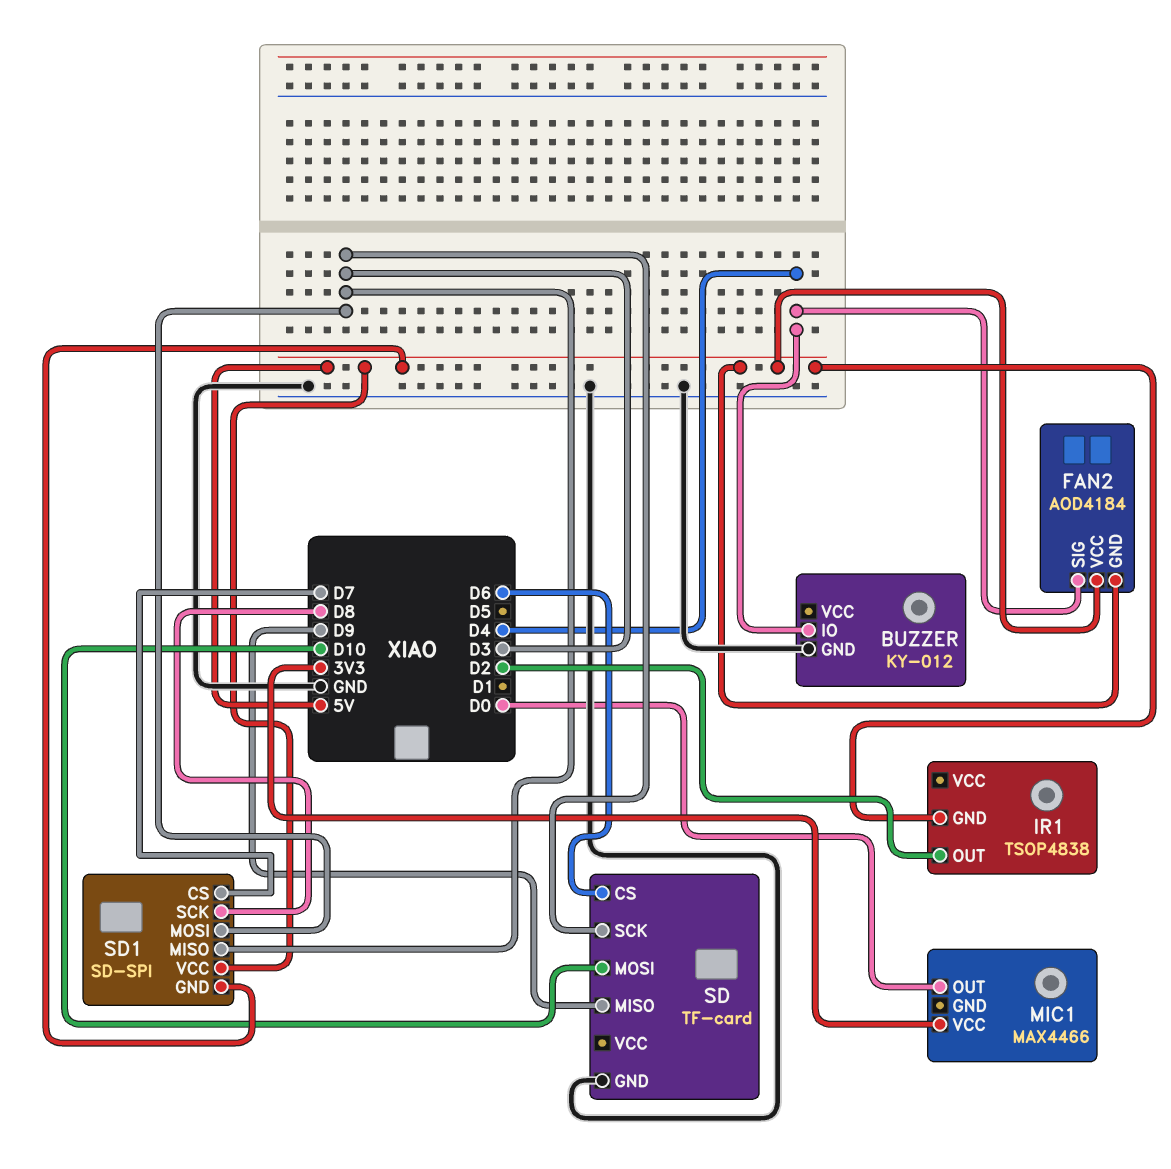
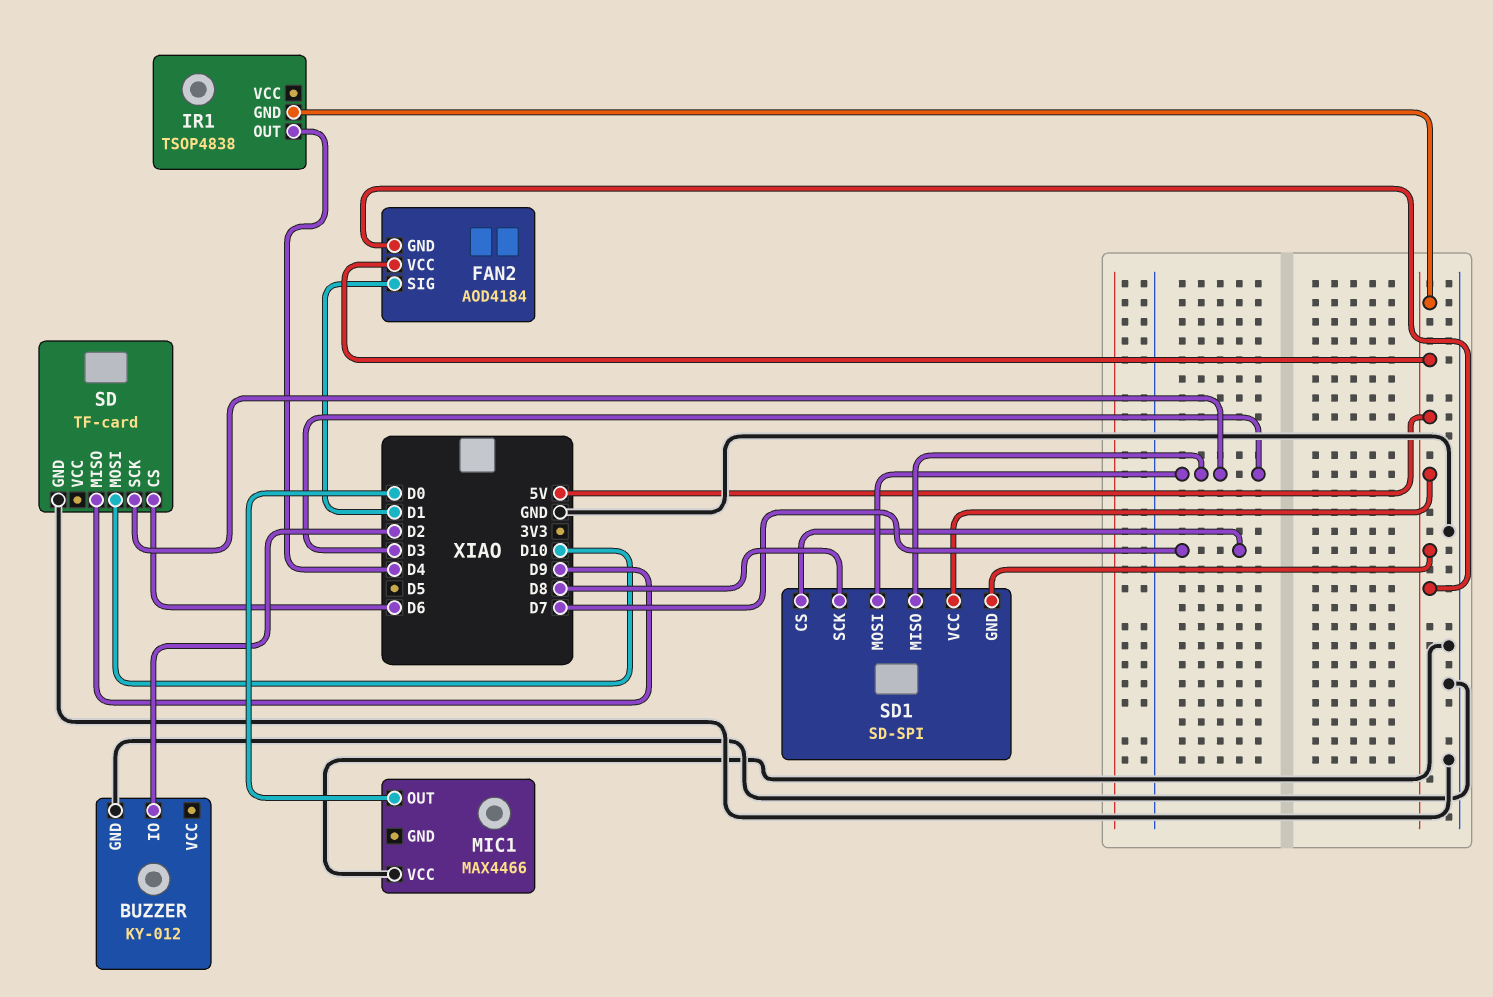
BUZZER pin IO: D4 -> D2
FAN2 pin SIG: D4 -> D1
IR1 pin OUT: D2 -> D4
MIC1 pin VCC: 3V3 -> GND

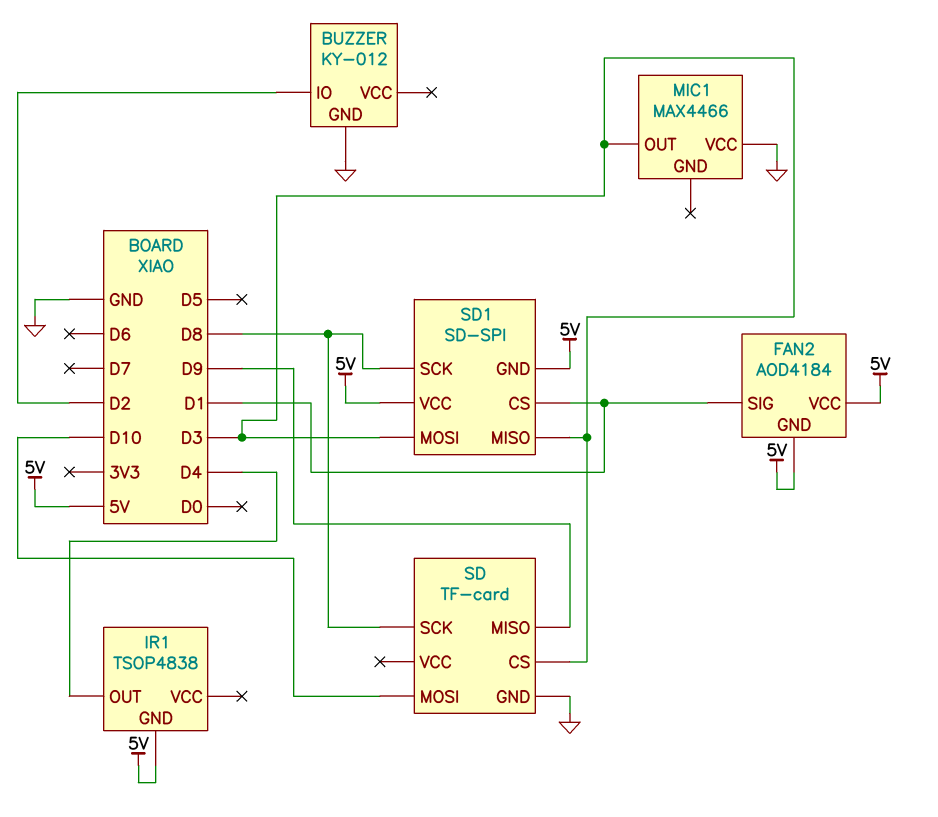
MIC1 pin OUT: D0 -> D3
SD pin CS: D6 -> D3
SD pin SCK: D3 -> D8
SD1 pin CS: D7 -> D1

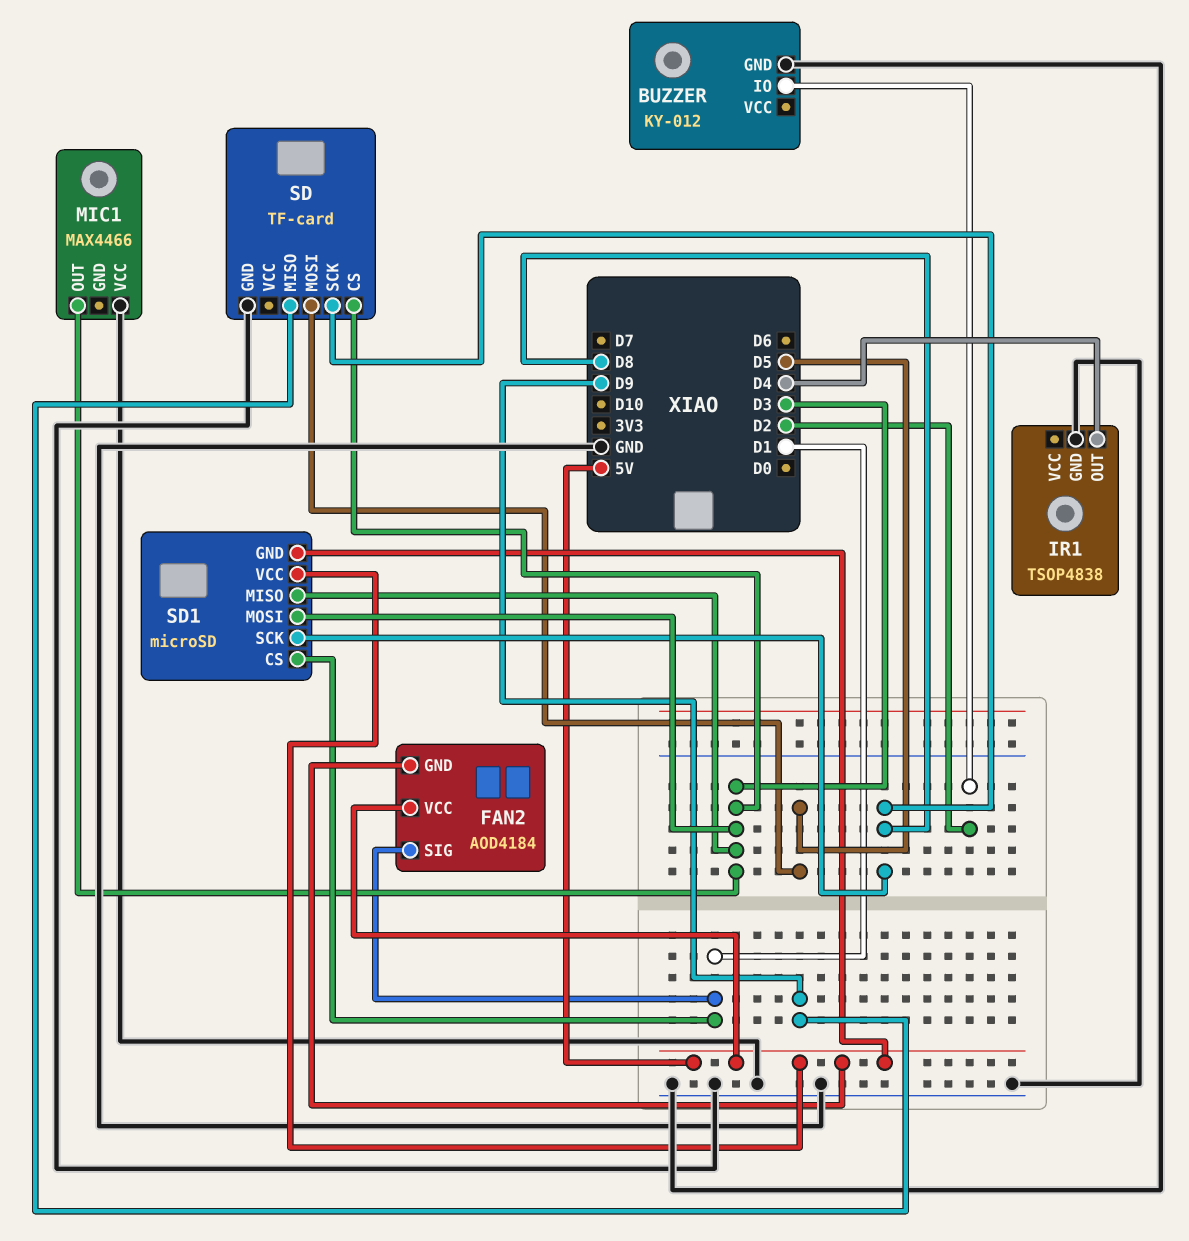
IR1 pin GND: 5V -> GND
SD pin MOSI: D10 -> D5
SD1: SD-SPI -> microSD

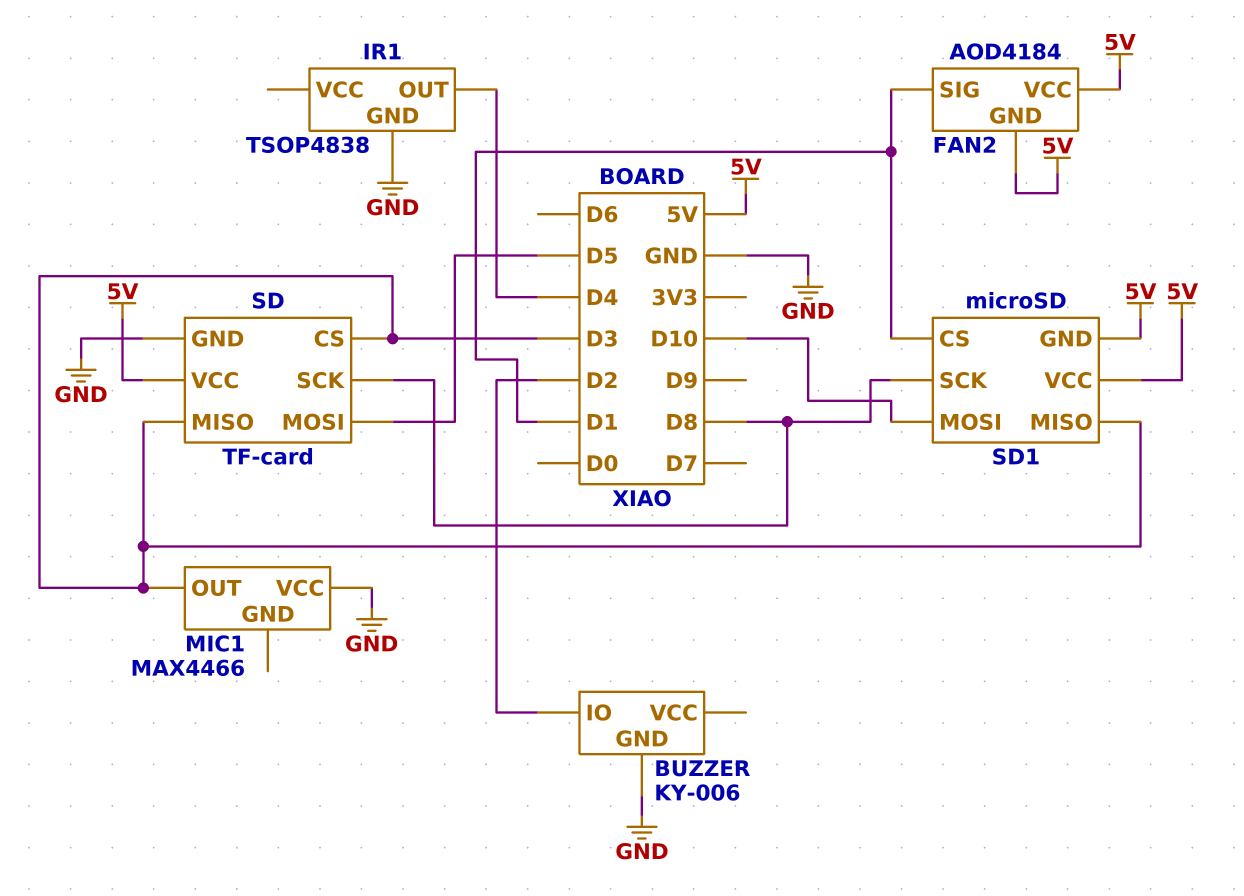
BUZZER: KY-012 -> KY-006
SD pin MISO: D9 -> D3
SD pin VCC: none -> 5V
SD1 pin MOSI: D3 -> D10

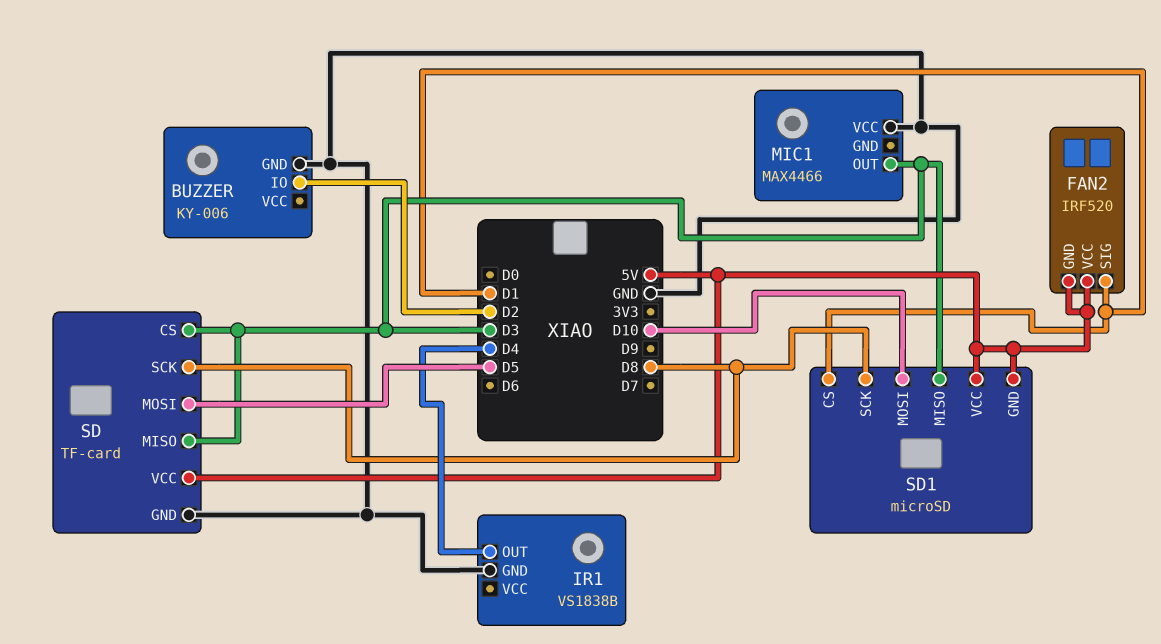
FAN2: AOD4184 -> IRF520
IR1: TSOP4838 -> VS1838B

